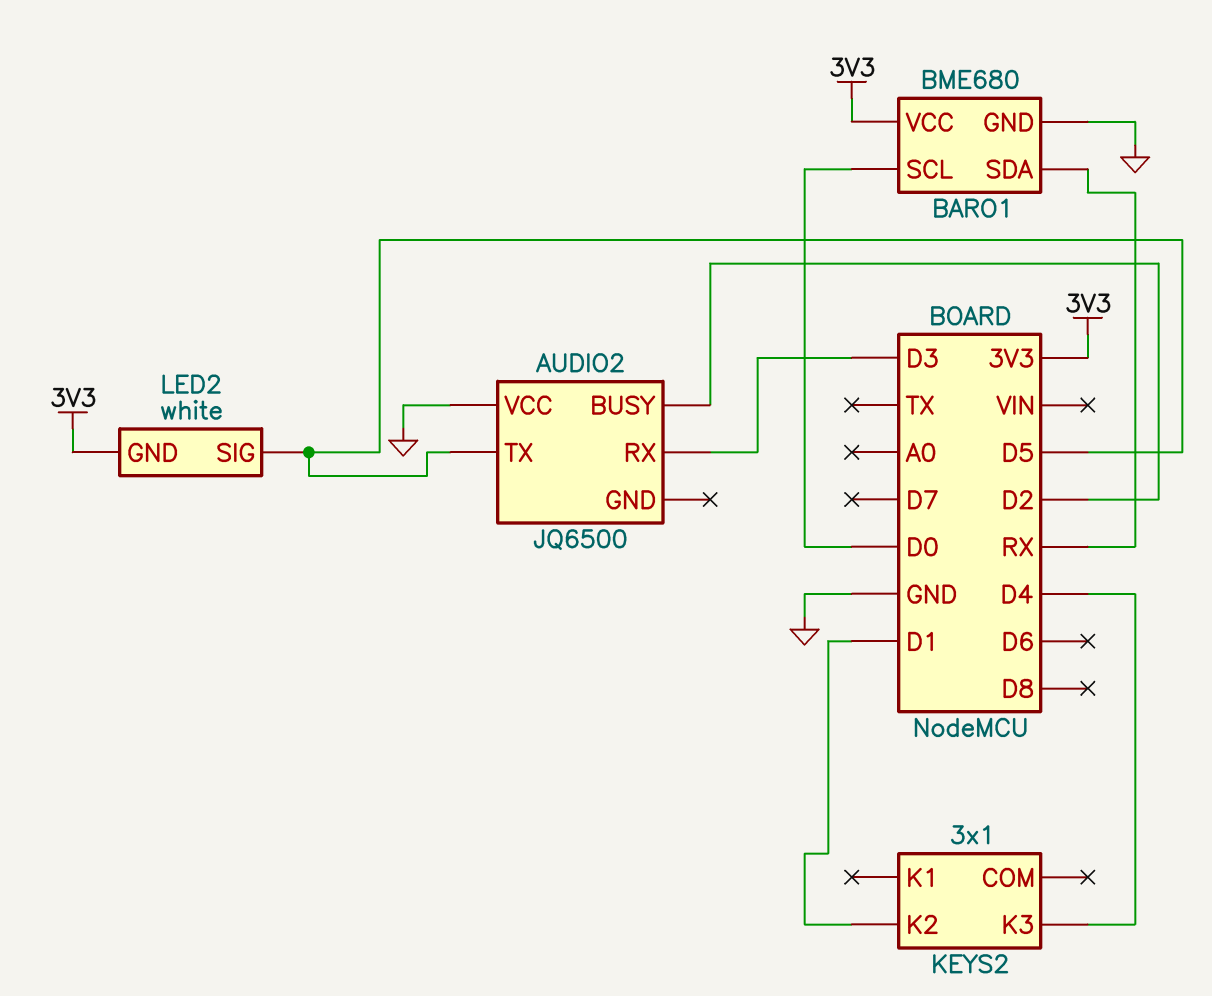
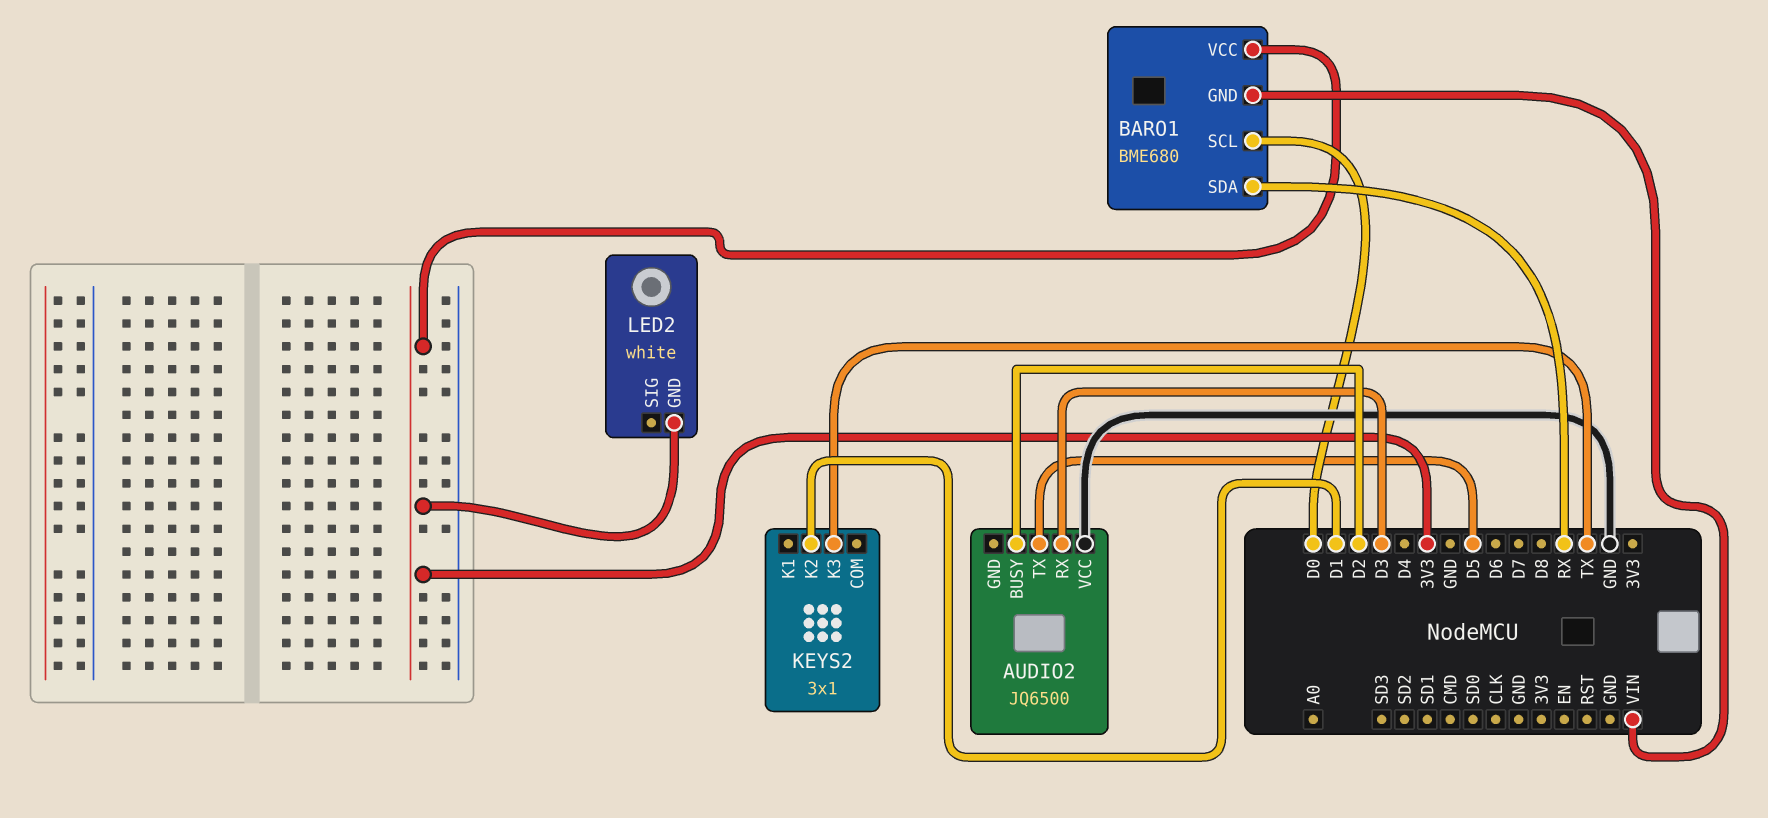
BARO1 pin GND: GND -> VIN
KEYS2 pin K3: D4 -> TX
LED2 pin SIG: D5 -> none

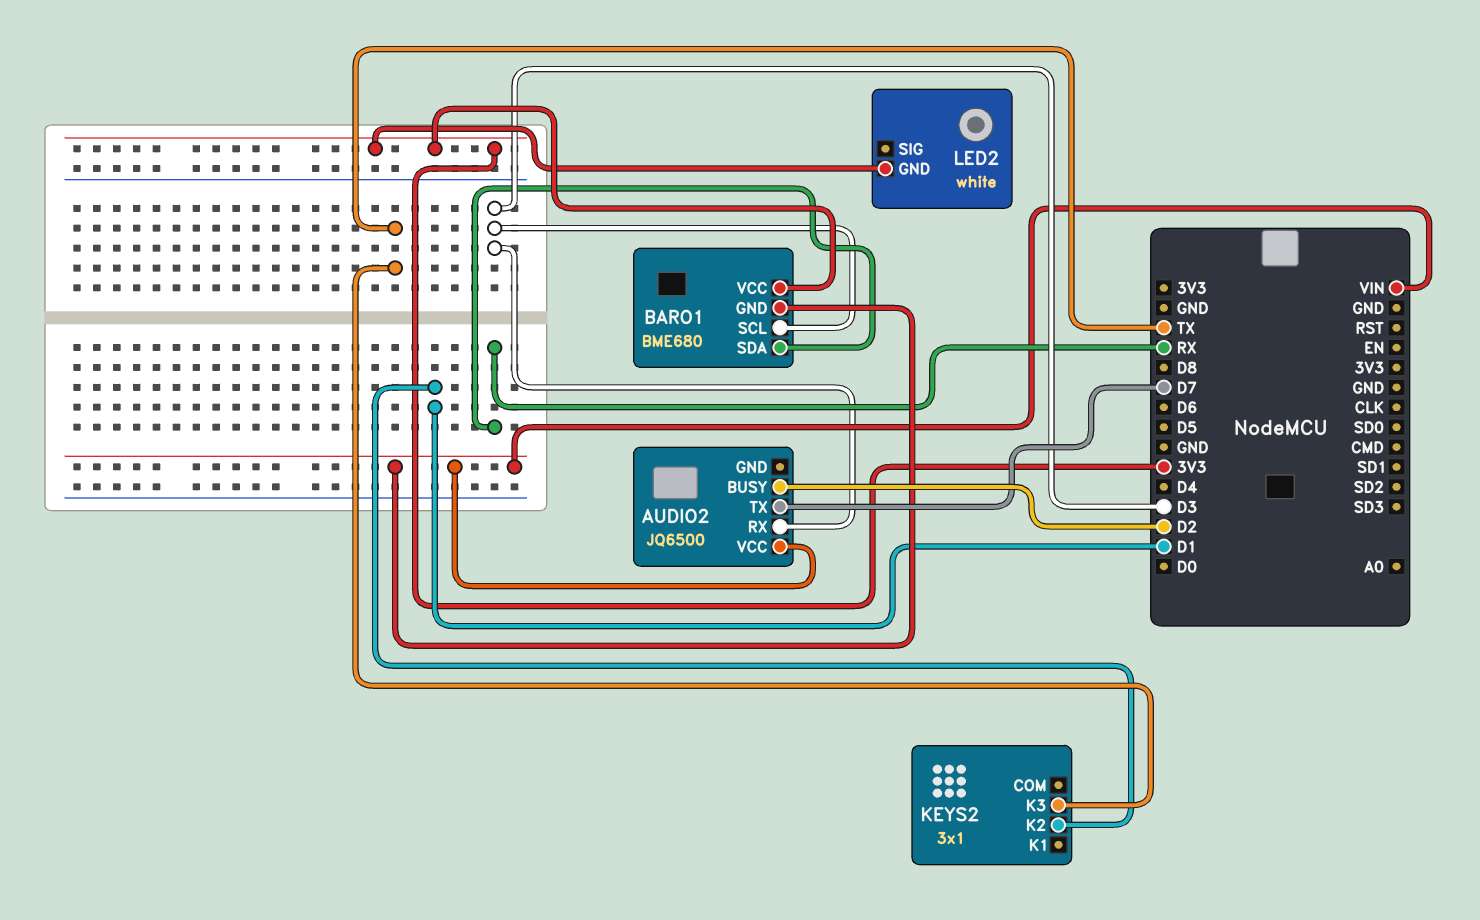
AUDIO2 pin TX: D5 -> D7
AUDIO2 pin VCC: GND -> VIN
BARO1 pin SCL: D0 -> D3

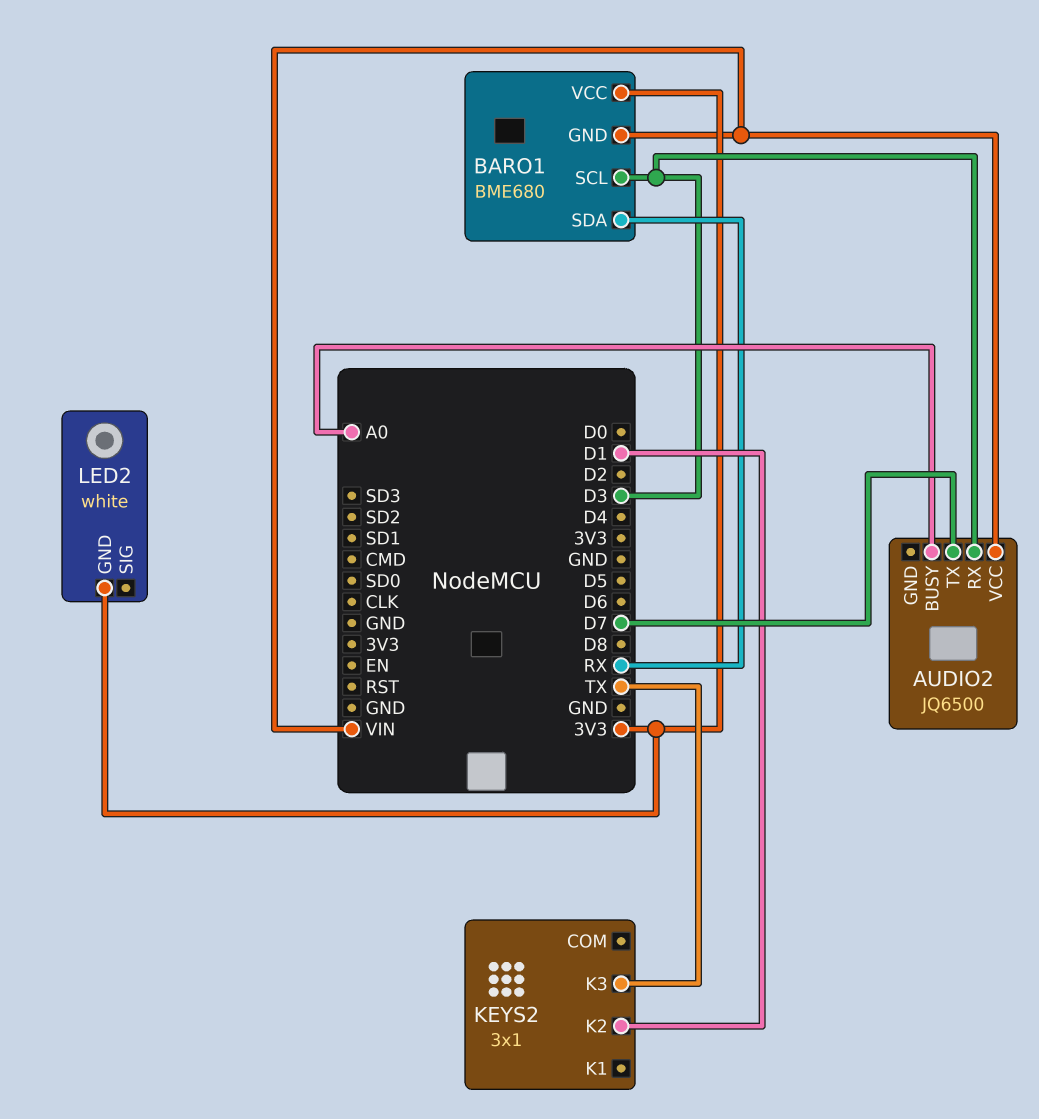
AUDIO2 pin BUSY: D2 -> A0

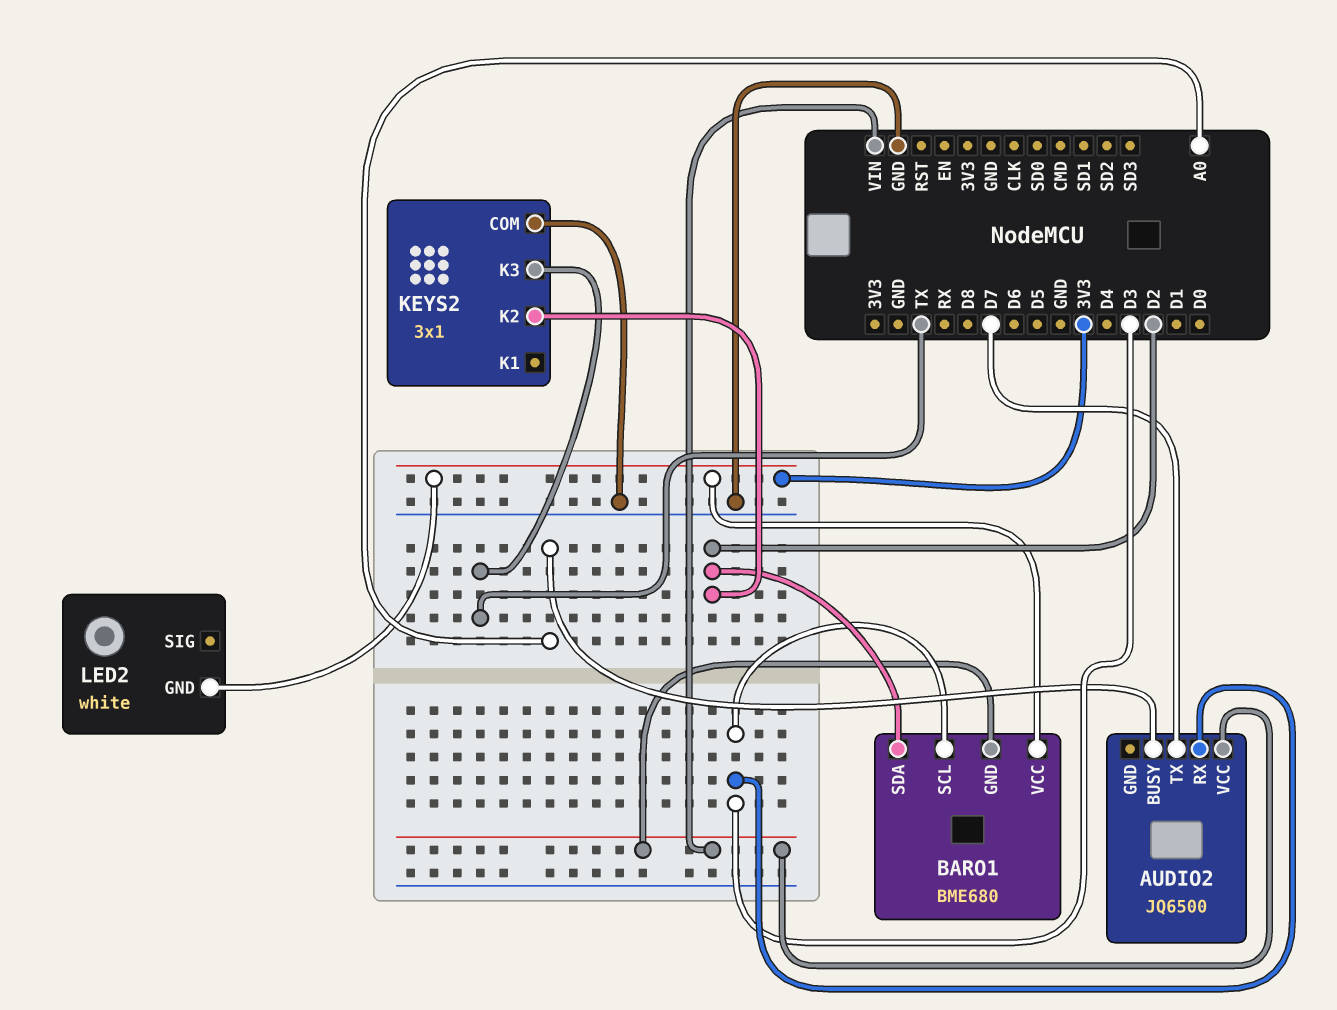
BARO1 pin SDA: RX -> D2
KEYS2 pin COM: none -> GND
KEYS2 pin K2: D1 -> D2

